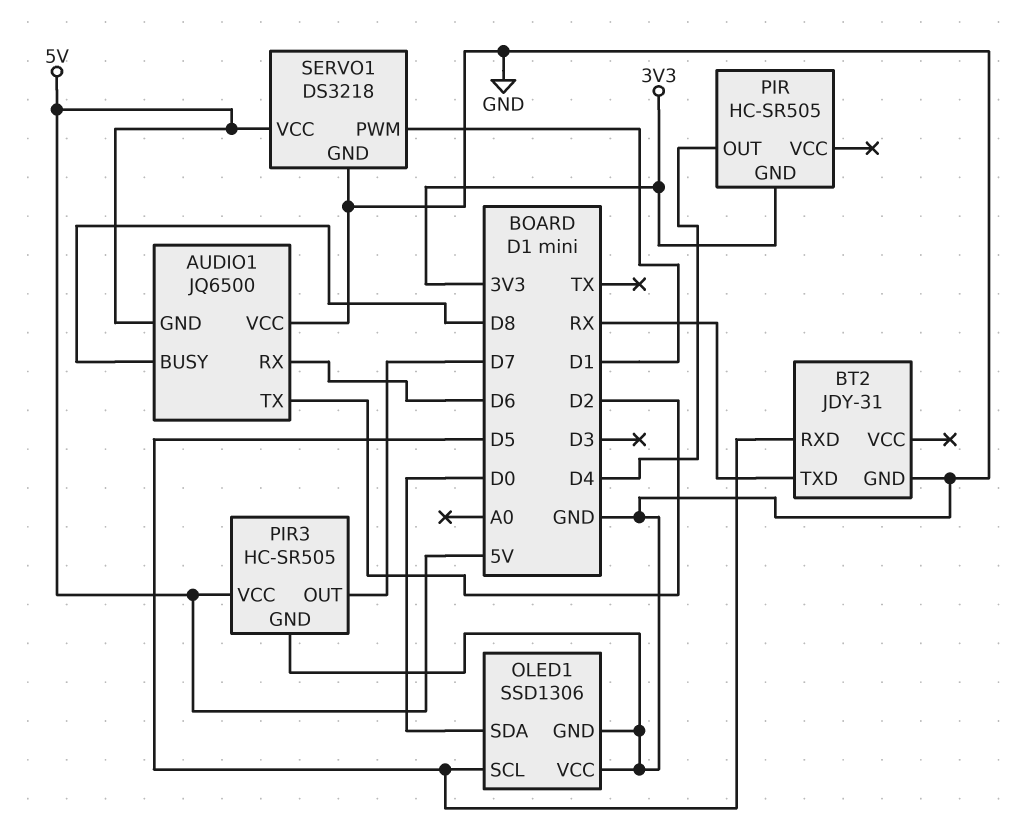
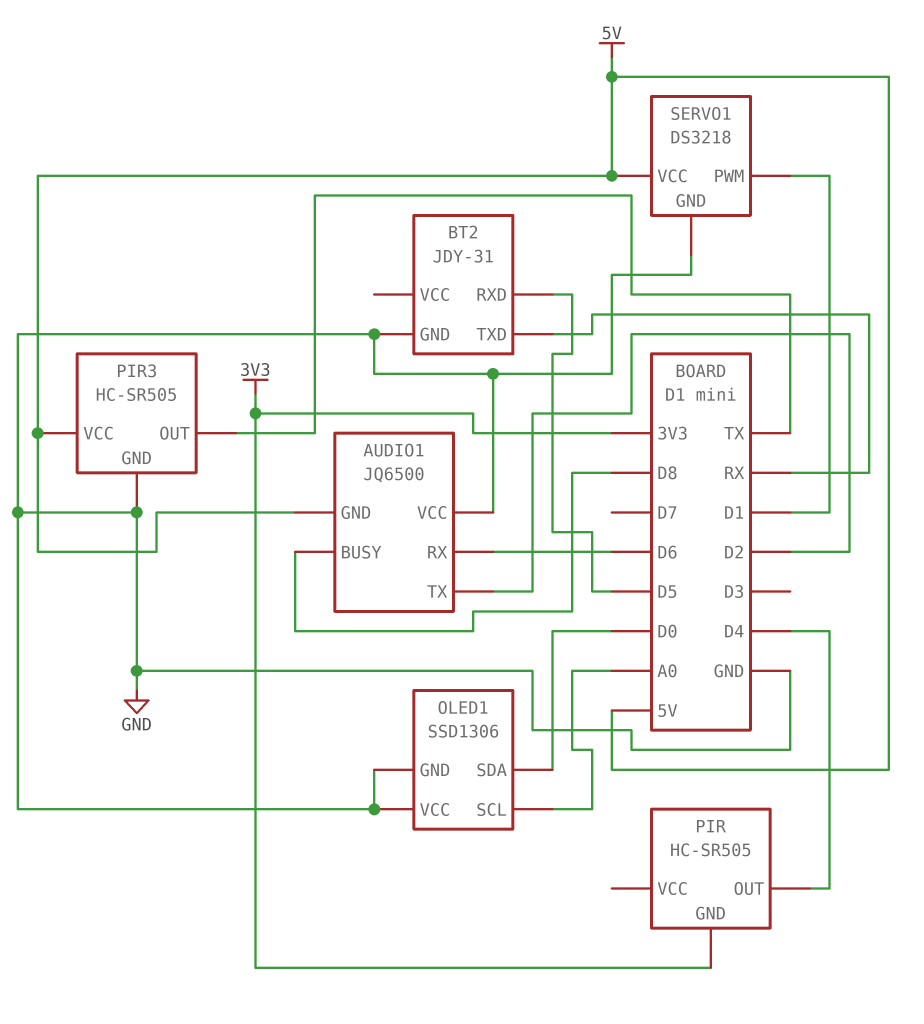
OLED1 pin SCL: D5 -> A0
PIR3 pin OUT: D7 -> TX

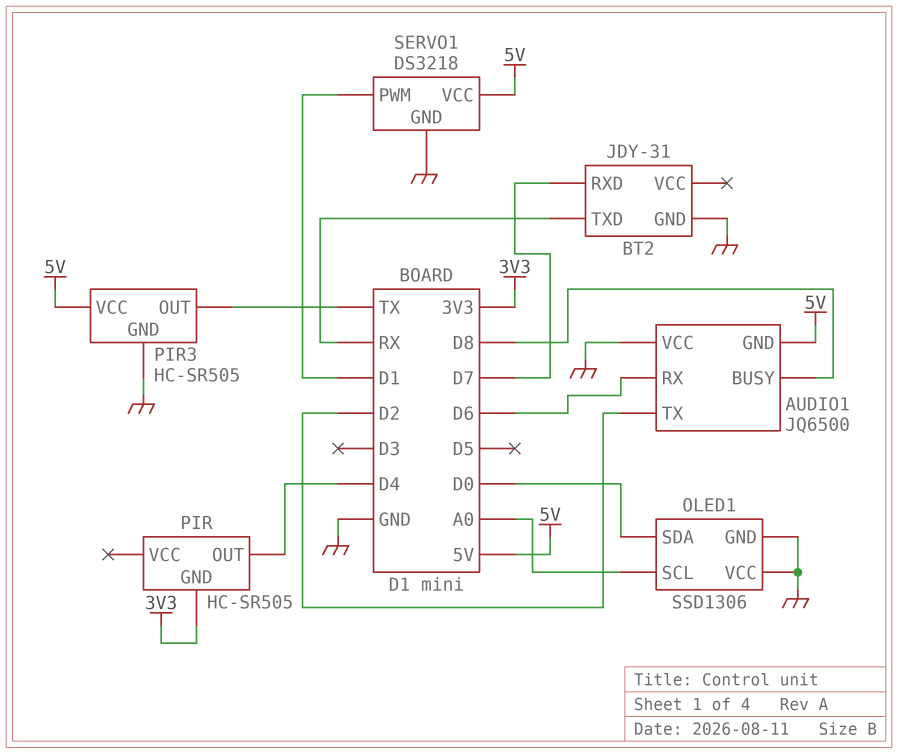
BT2 pin RXD: D5 -> D7

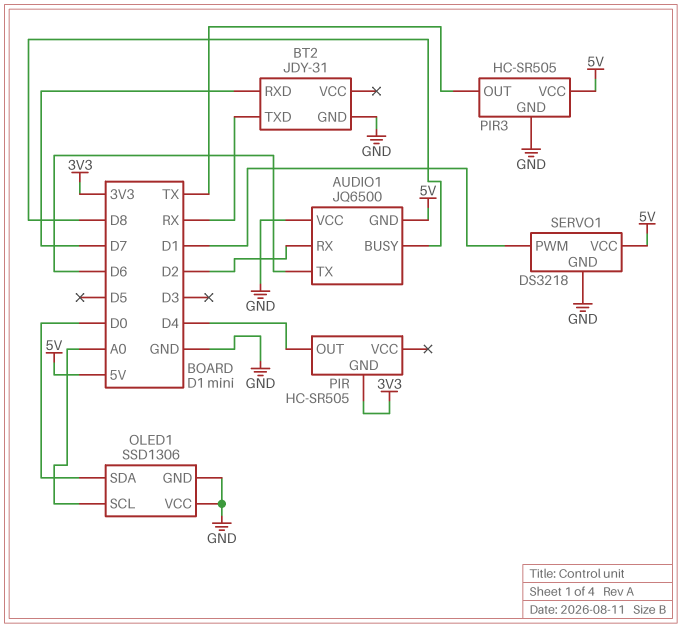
AUDIO1 pin RX: D6 -> D2
AUDIO1 pin TX: D2 -> D6

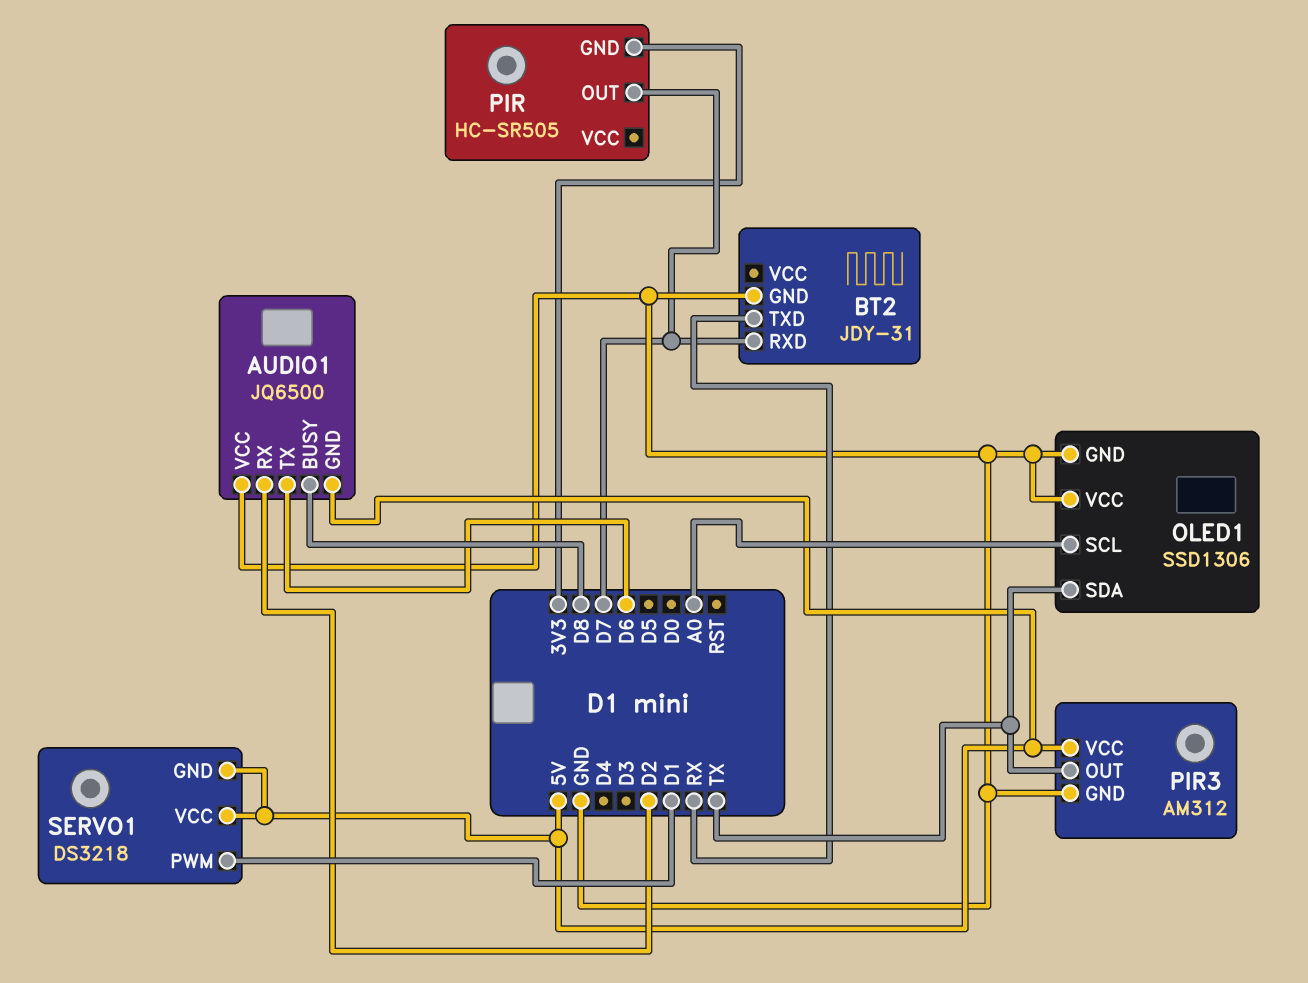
OLED1 pin SDA: D0 -> TX
PIR pin OUT: D4 -> D7
PIR3: HC-SR505 -> AM312
SERVO1 pin GND: GND -> 5V

